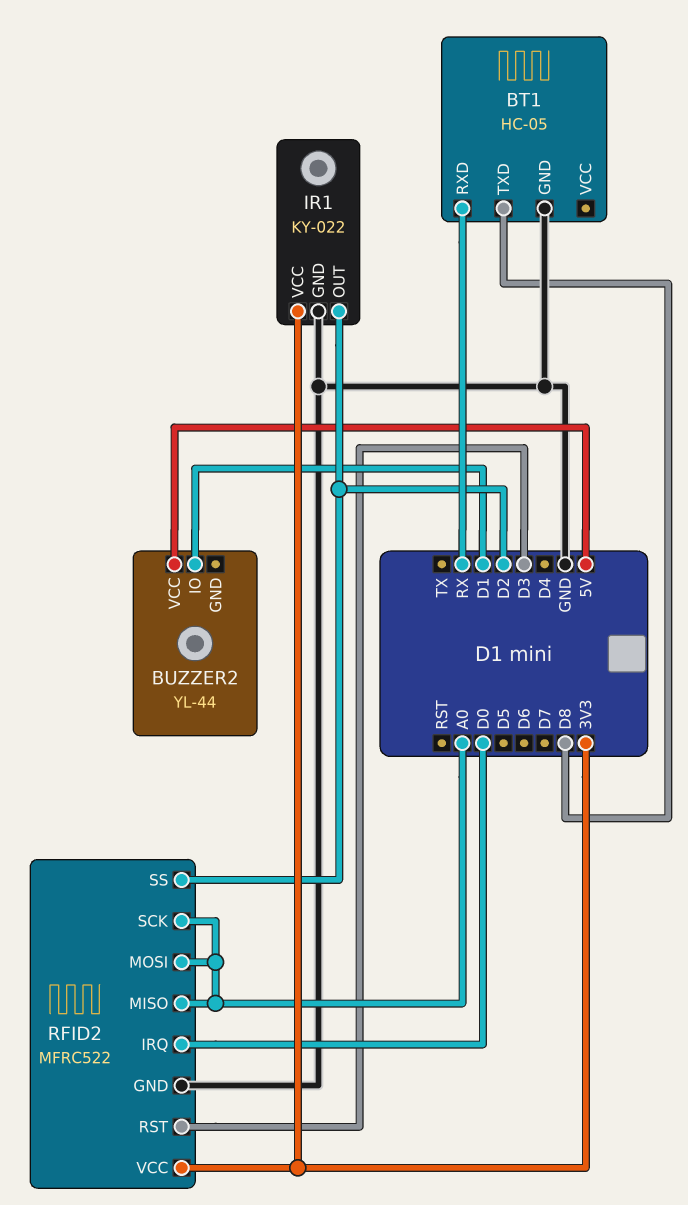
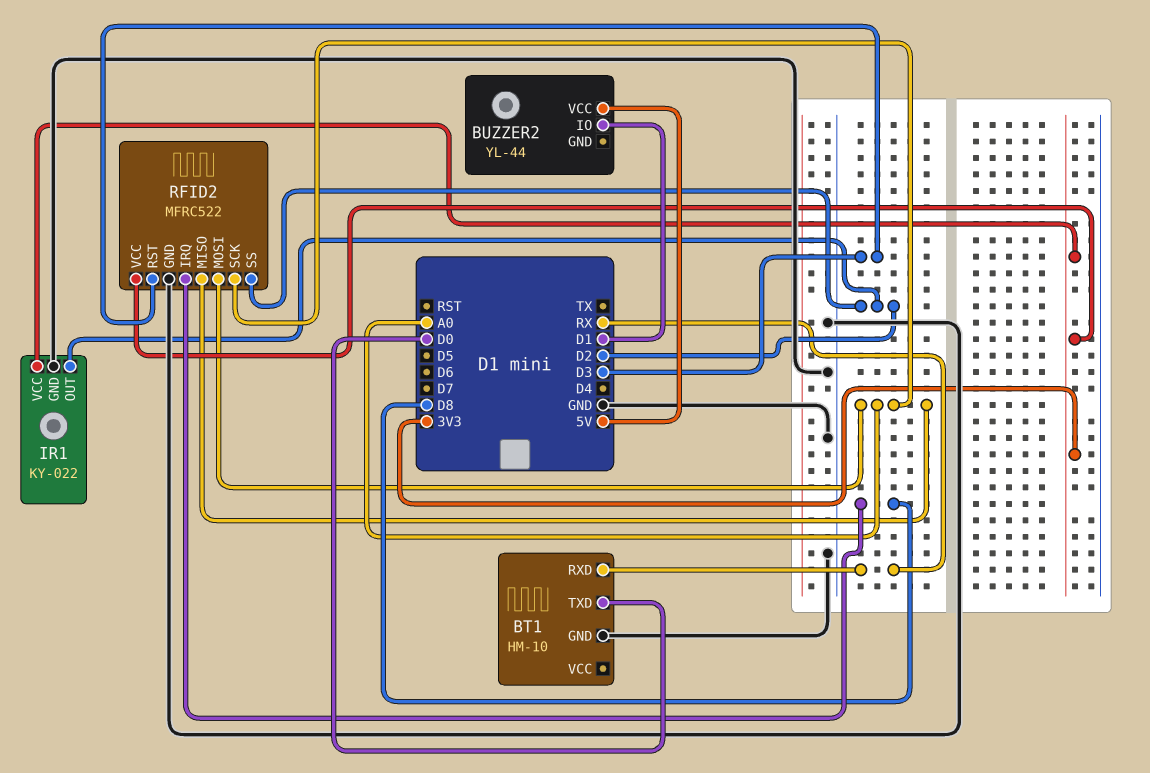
BT1: HC-05 -> HM-10
BT1 pin TXD: D8 -> D0
RFID2 pin IRQ: D0 -> D8

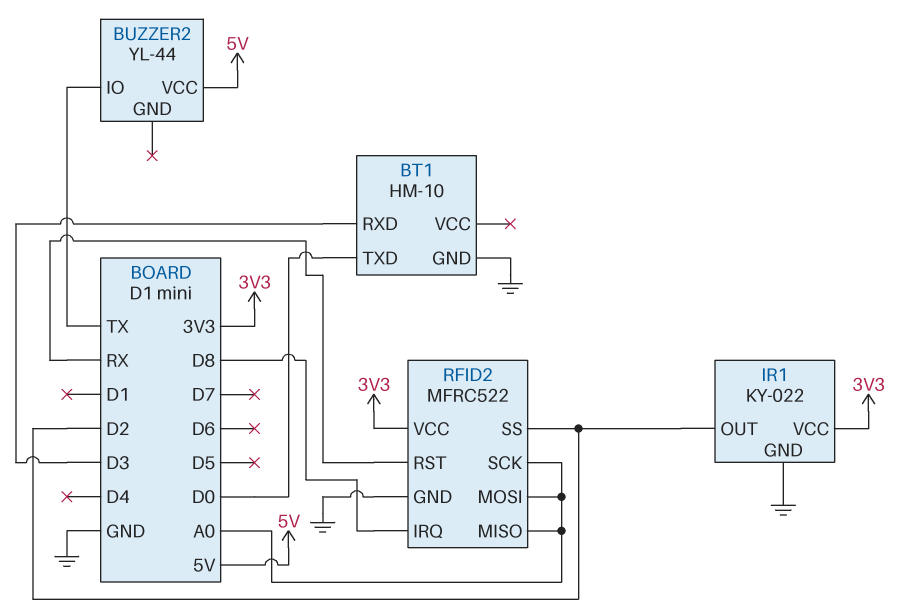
BT1 pin RXD: RX -> D3
BUZZER2 pin IO: D1 -> TX
RFID2 pin RST: D3 -> RX

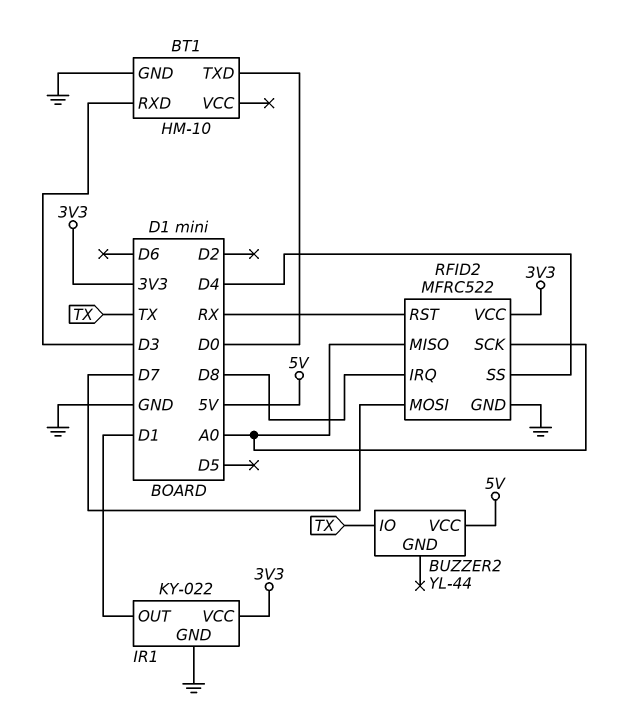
IR1 pin OUT: D2 -> D1
RFID2 pin MOSI: A0 -> D7
RFID2 pin SS: D2 -> D4

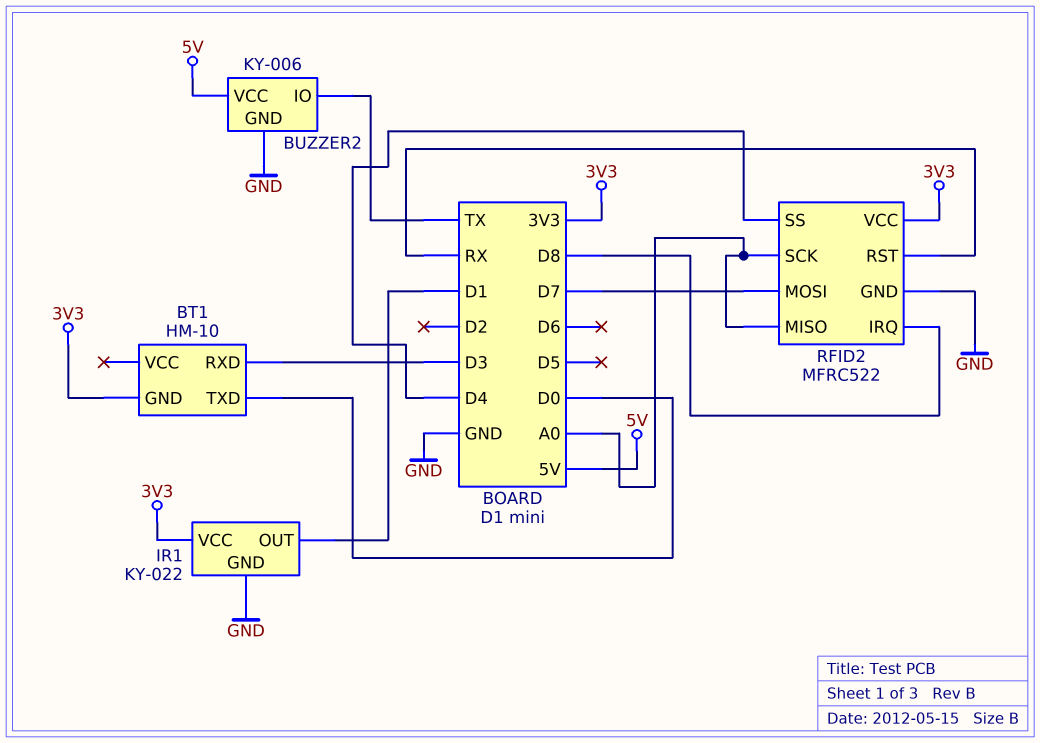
BT1 pin GND: GND -> 3V3
BUZZER2: YL-44 -> KY-006
BUZZER2 pin GND: none -> GND

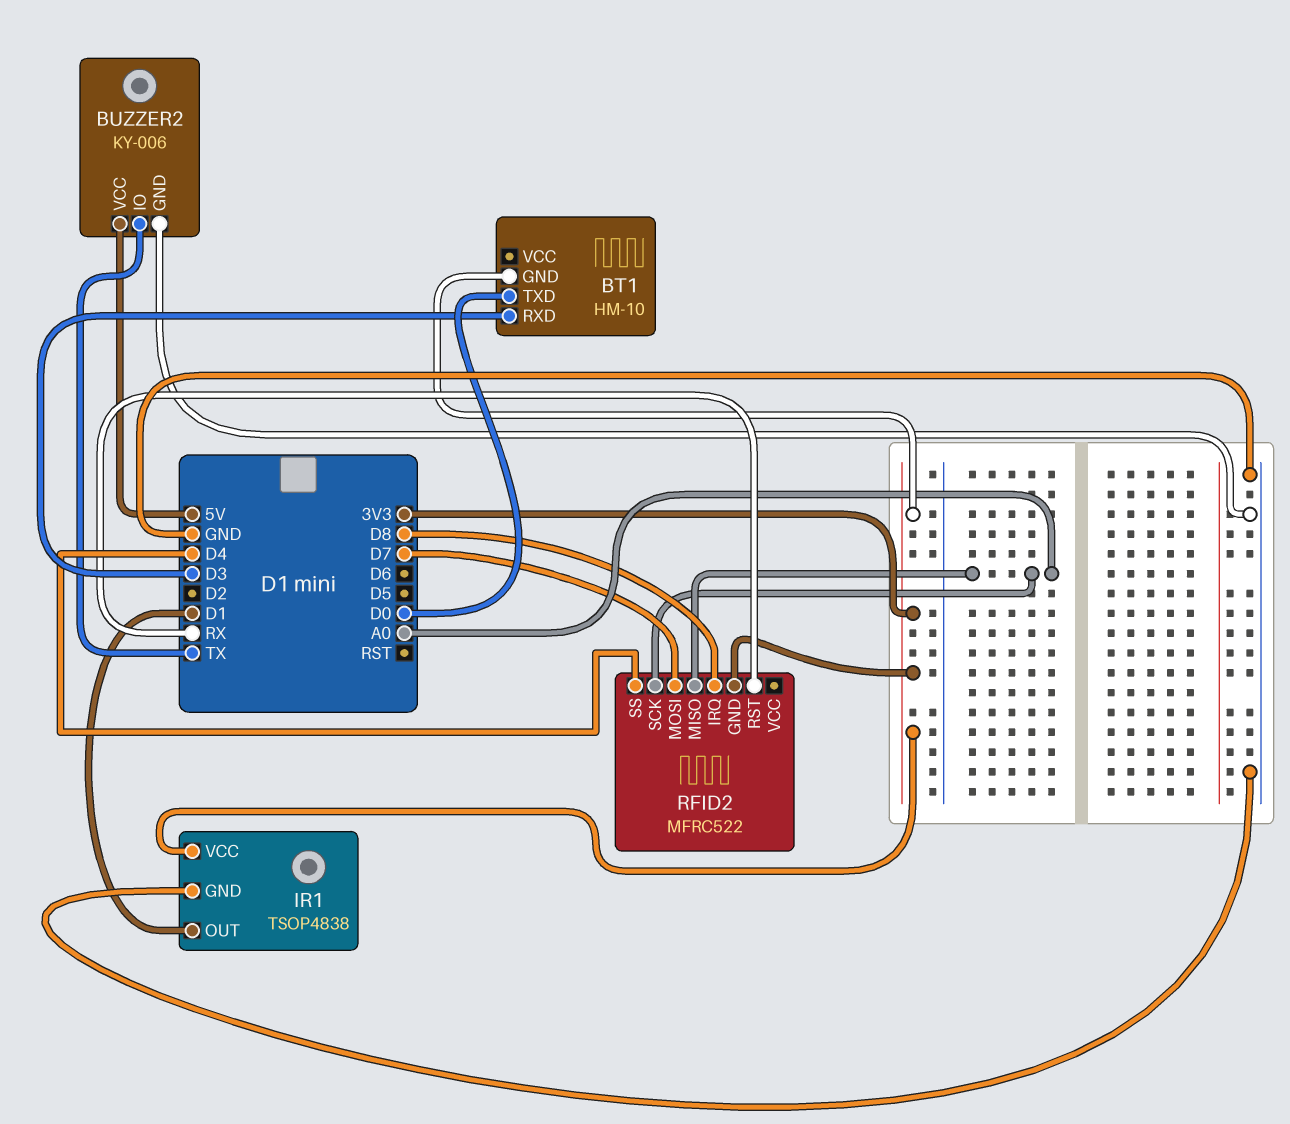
IR1: KY-022 -> TSOP4838
RFID2 pin GND: GND -> 3V3
RFID2 pin VCC: 3V3 -> none

